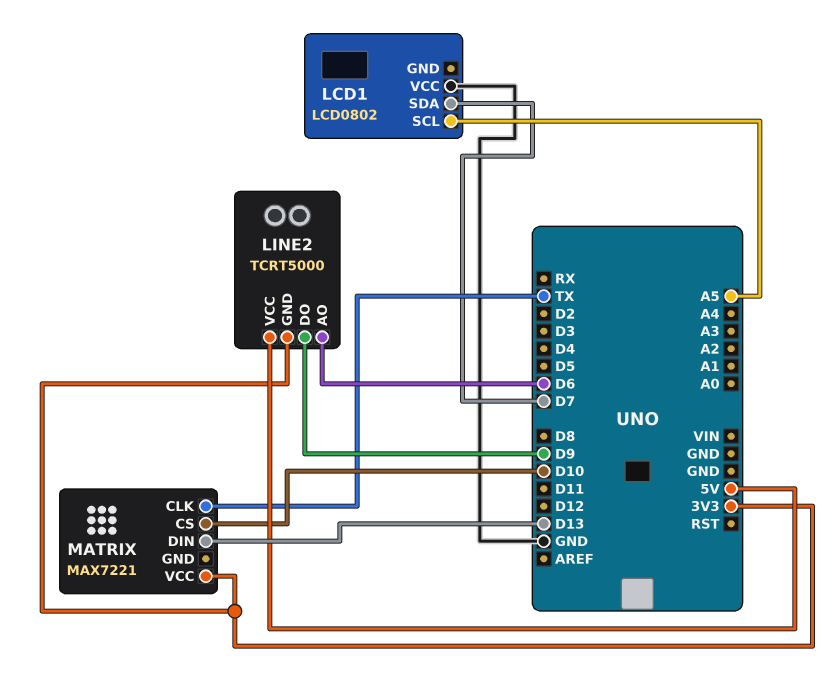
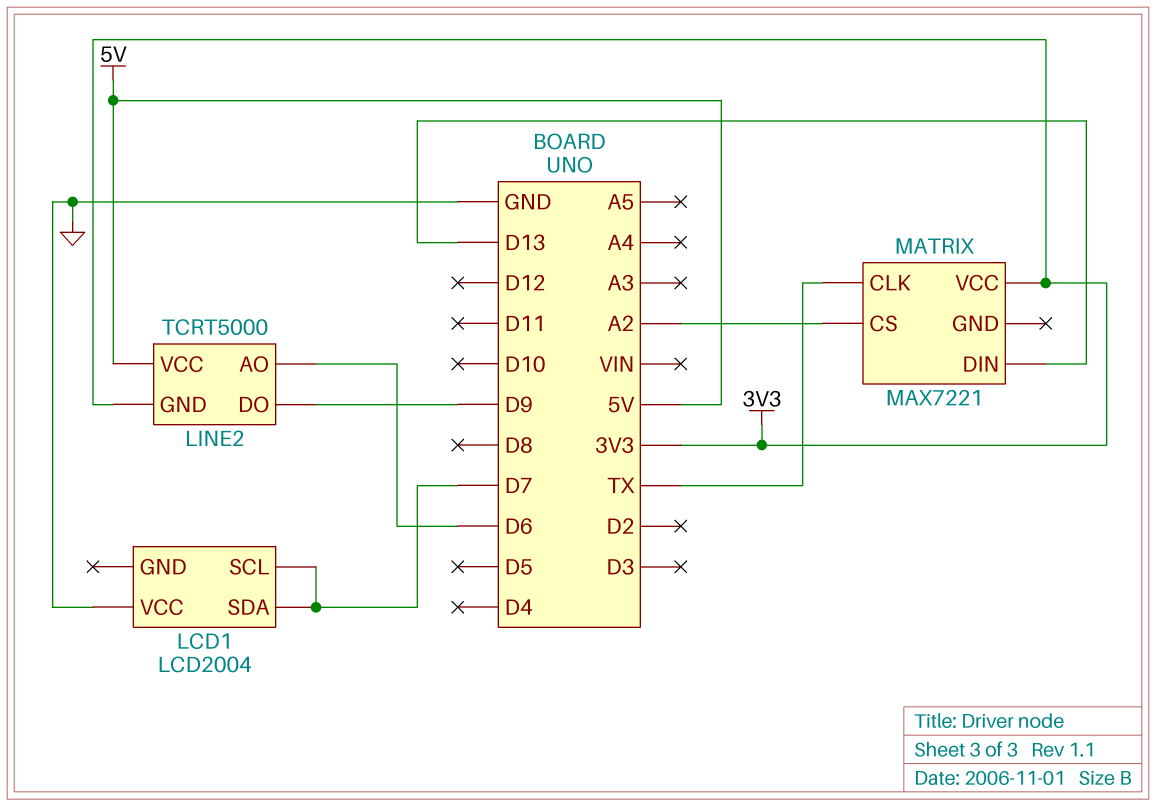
LCD1: LCD0802 -> LCD2004
LCD1 pin SCL: A5 -> D7
MATRIX pin CS: D10 -> A2

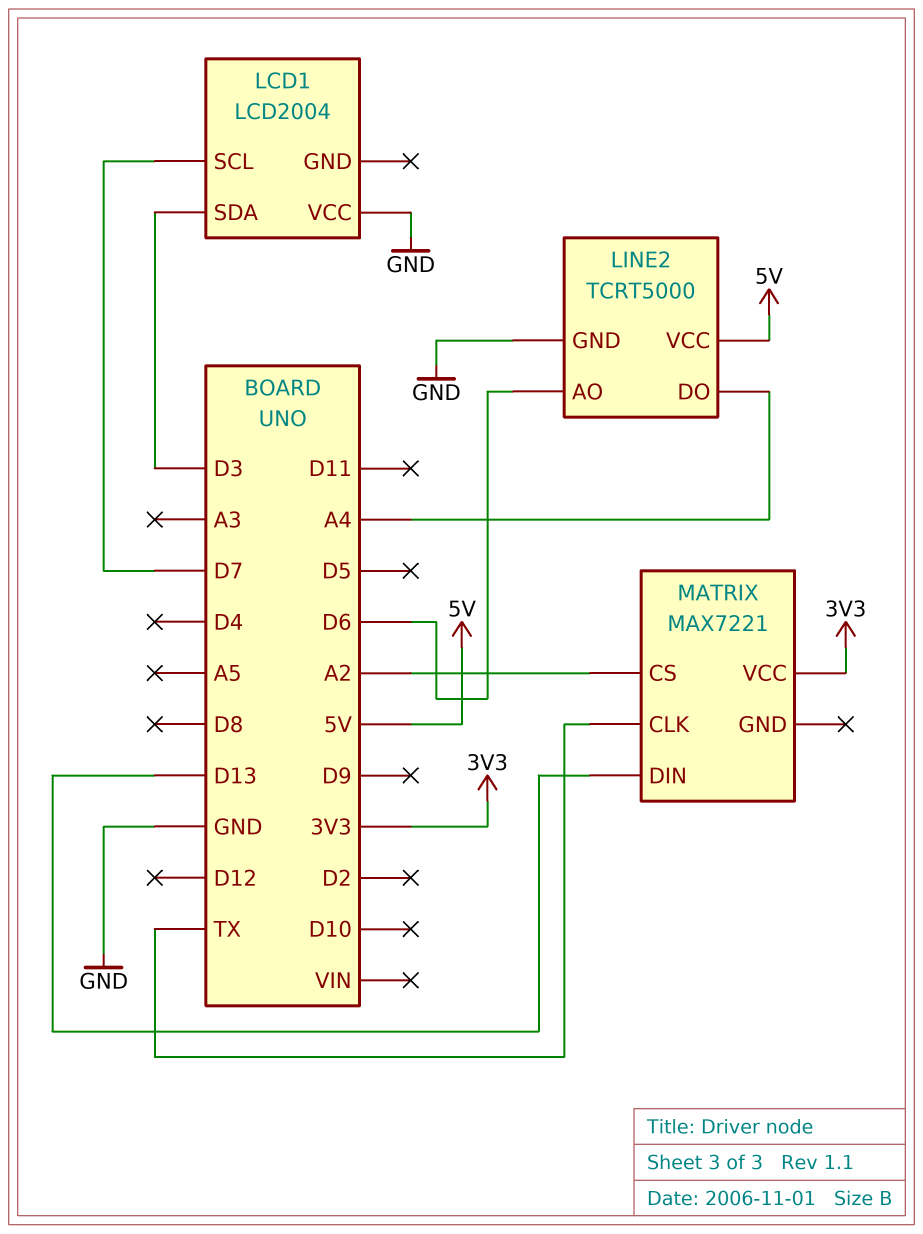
LCD1 pin SDA: D7 -> D3
LINE2 pin DO: D9 -> A4
LINE2 pin GND: 3V3 -> GND

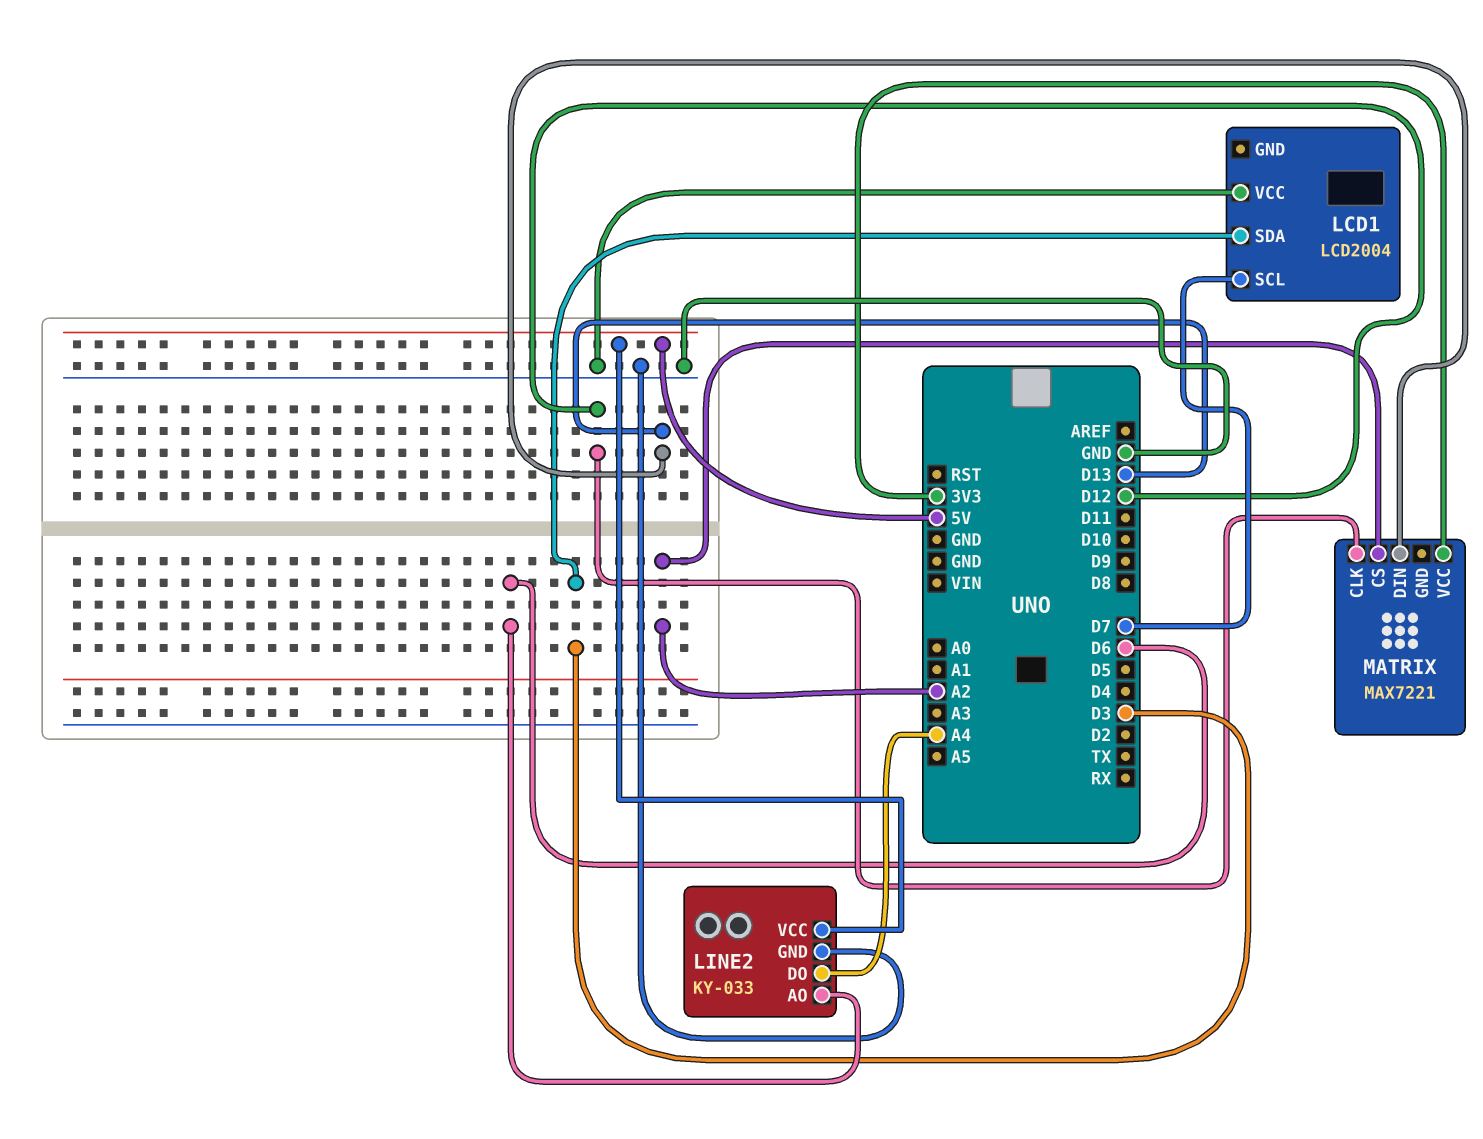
LINE2: TCRT5000 -> KY-033
MATRIX pin CLK: TX -> D12

